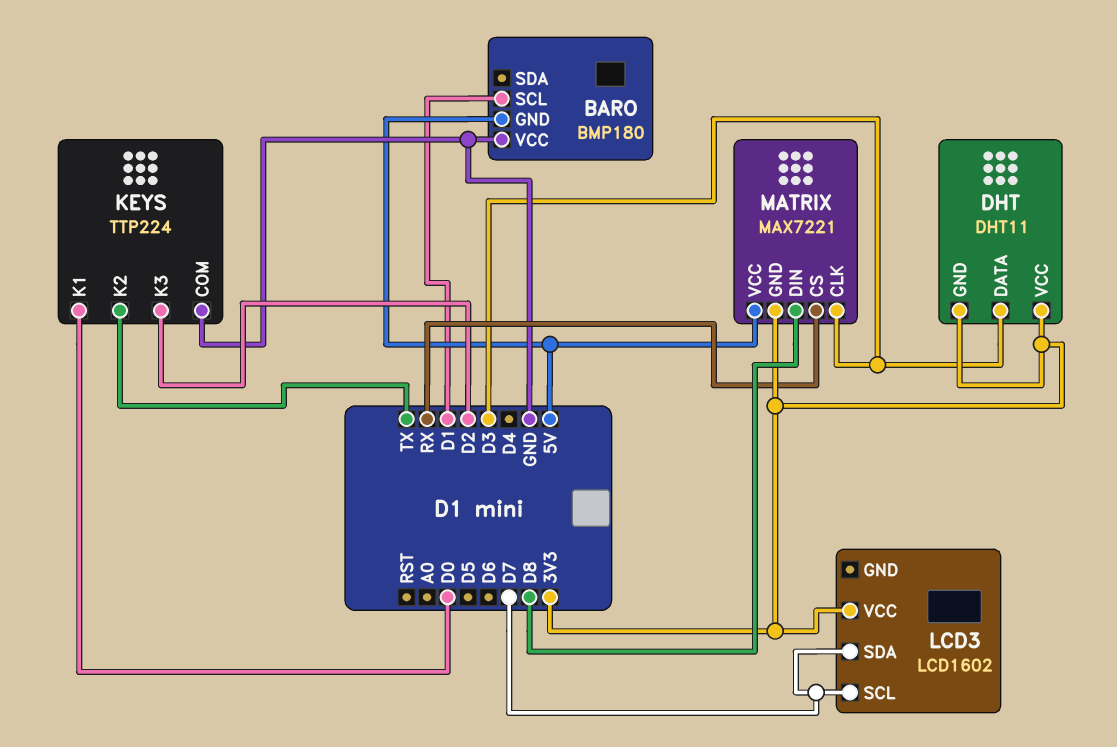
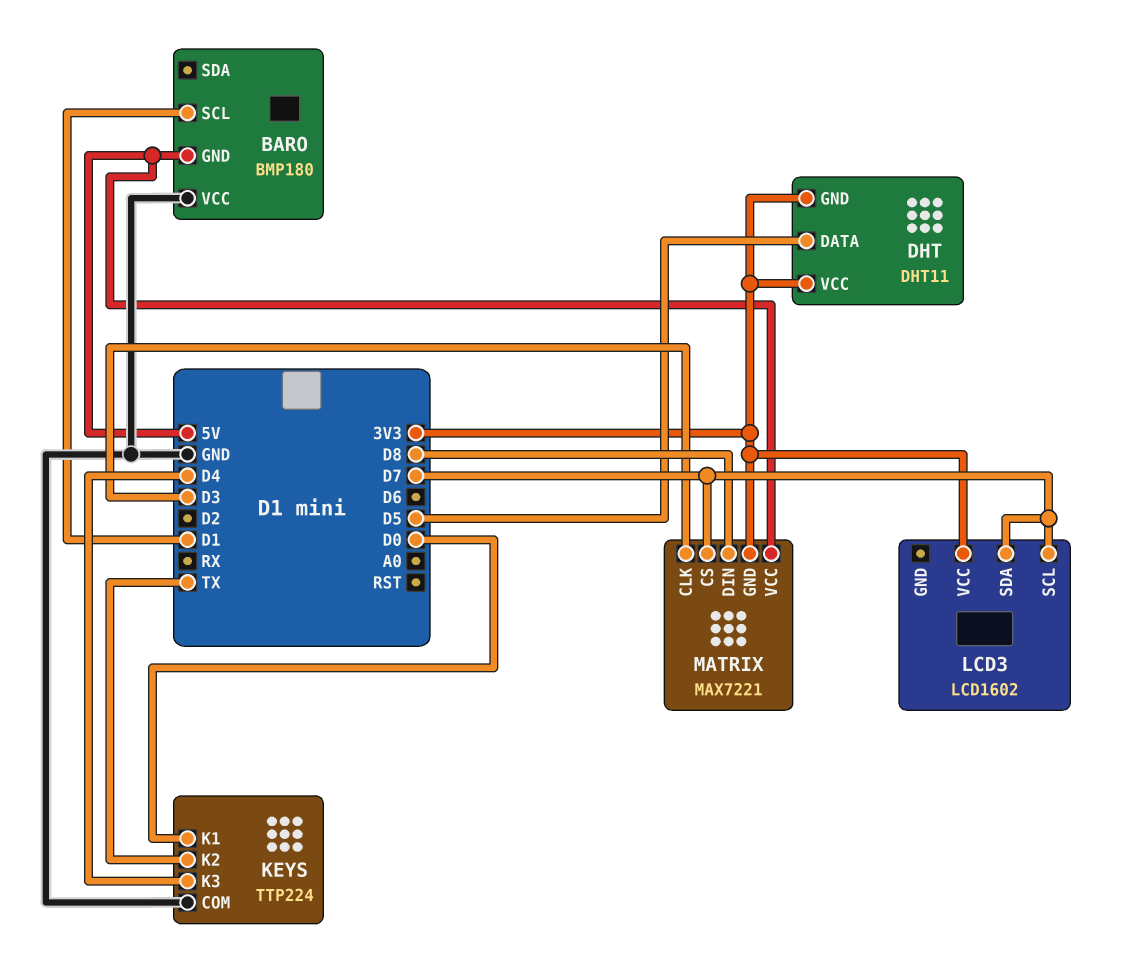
DHT pin DATA: D3 -> D5
KEYS pin K3: D2 -> D4
MATRIX pin CS: RX -> D7

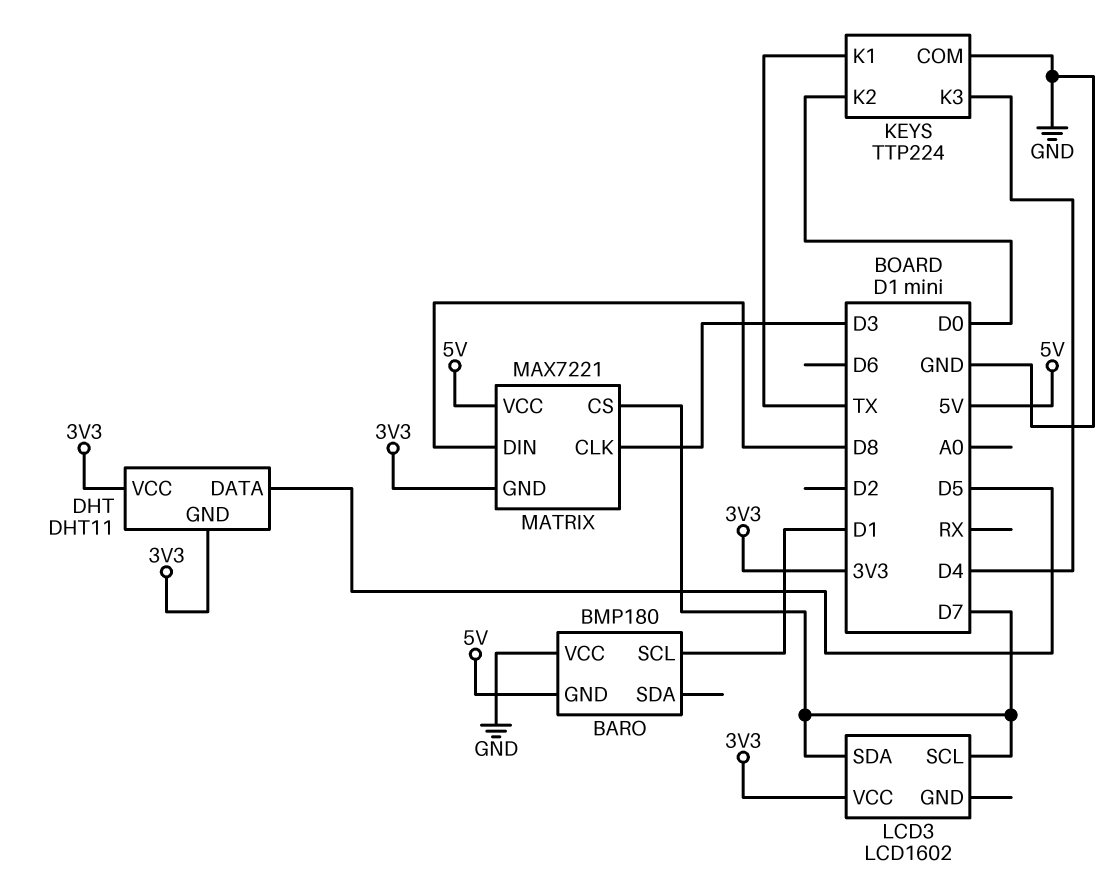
KEYS pin K1: D0 -> TX
KEYS pin K2: TX -> D0

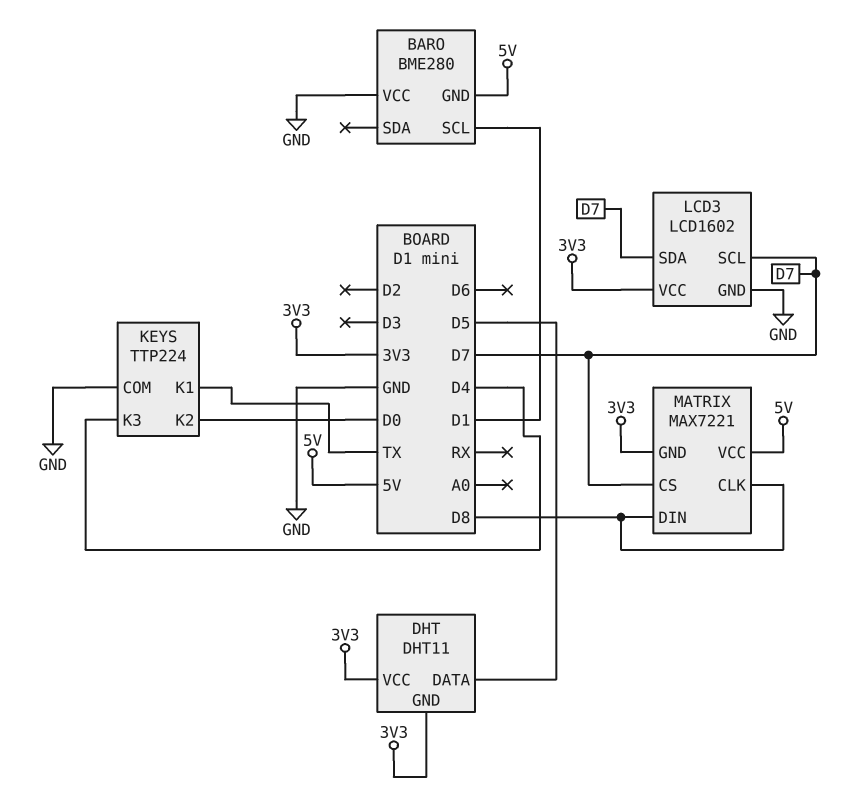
BARO: BMP180 -> BME280
LCD3 pin GND: none -> GND
MATRIX pin CLK: D3 -> D8

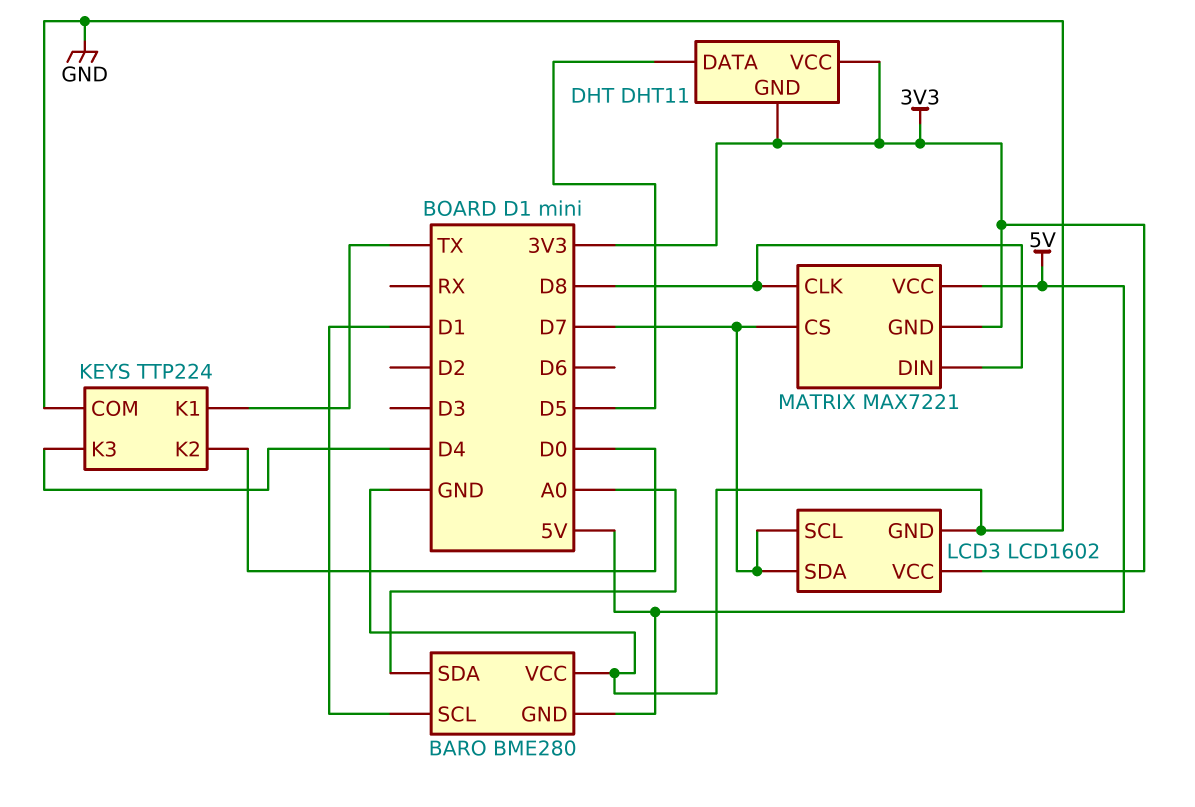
BARO pin SDA: none -> A0

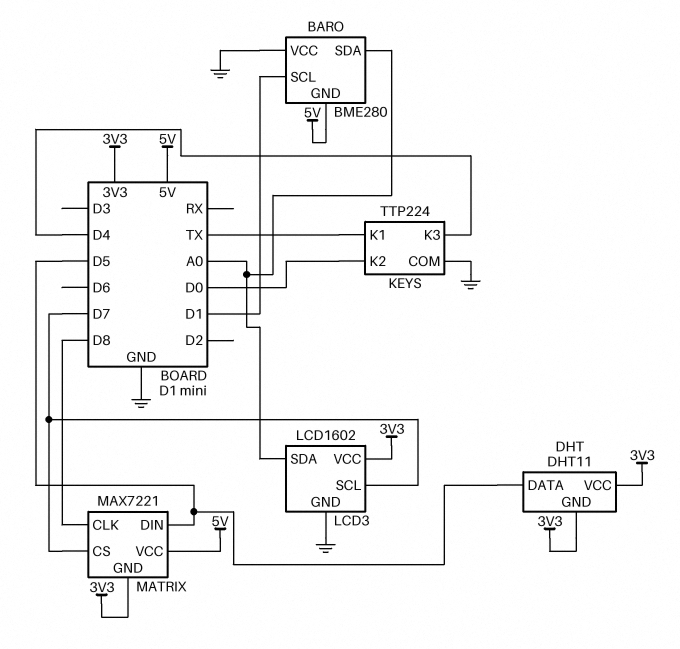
LCD3 pin SDA: D7 -> A0
MATRIX pin DIN: D8 -> D5

